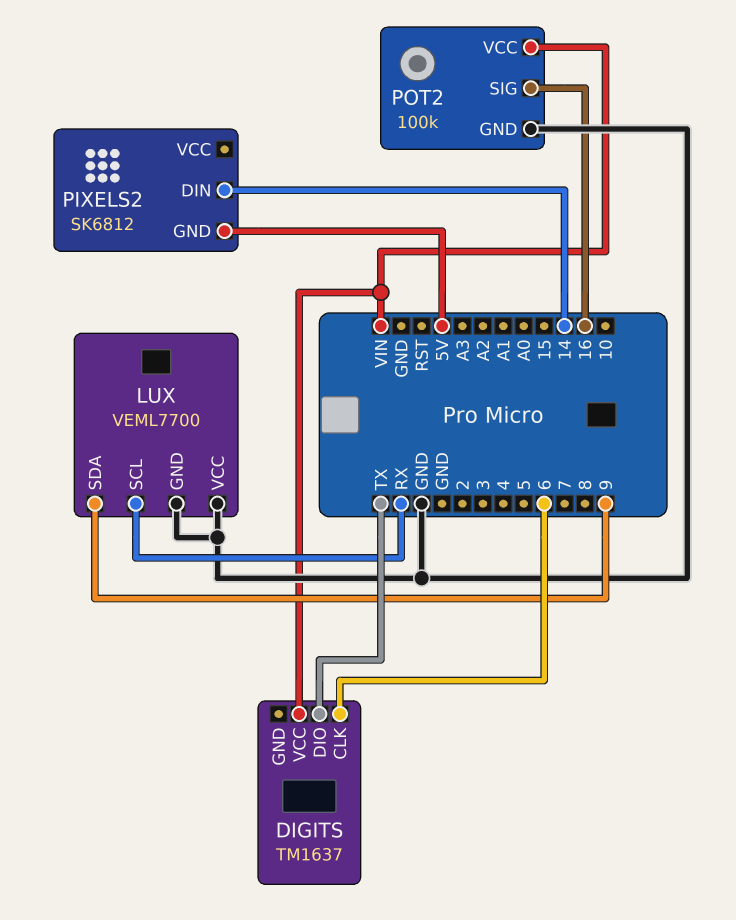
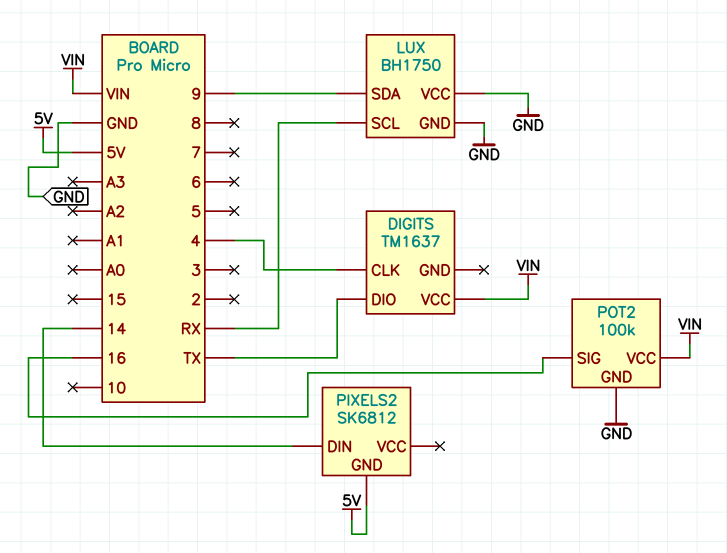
DIGITS pin CLK: 6 -> 4
LUX: VEML7700 -> BH1750

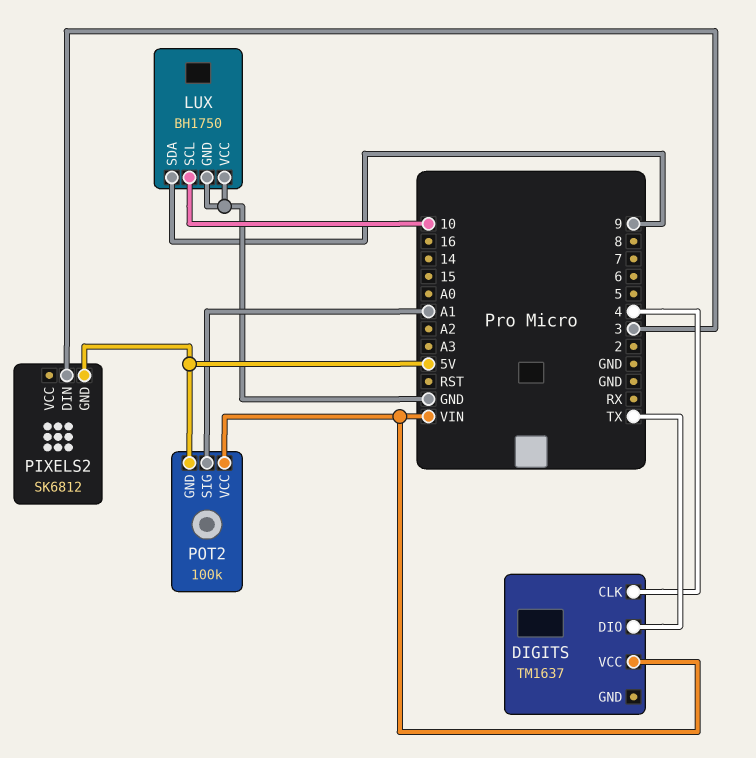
LUX pin SCL: RX -> 10
PIXELS2 pin DIN: 14 -> 3
POT2 pin GND: GND -> 5V
POT2 pin SIG: 16 -> A1

